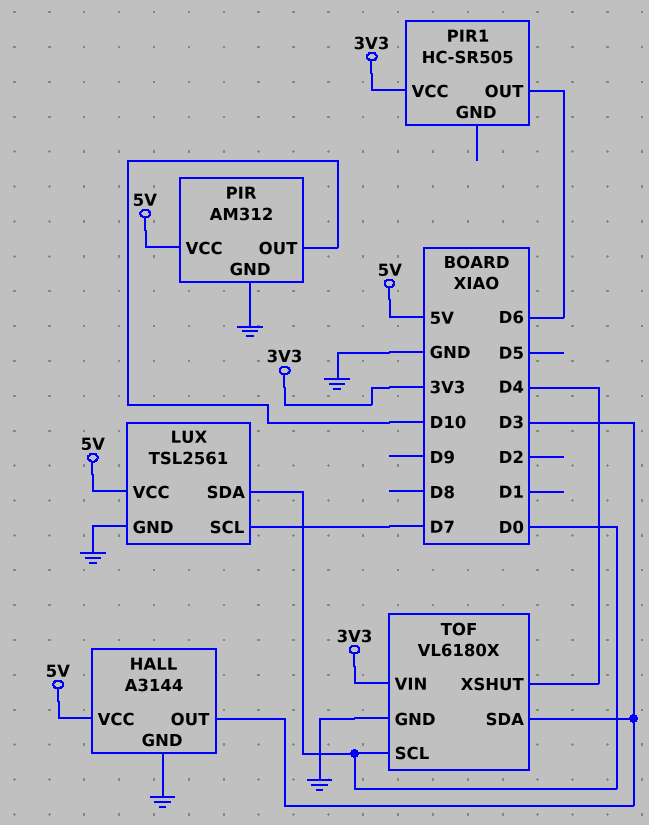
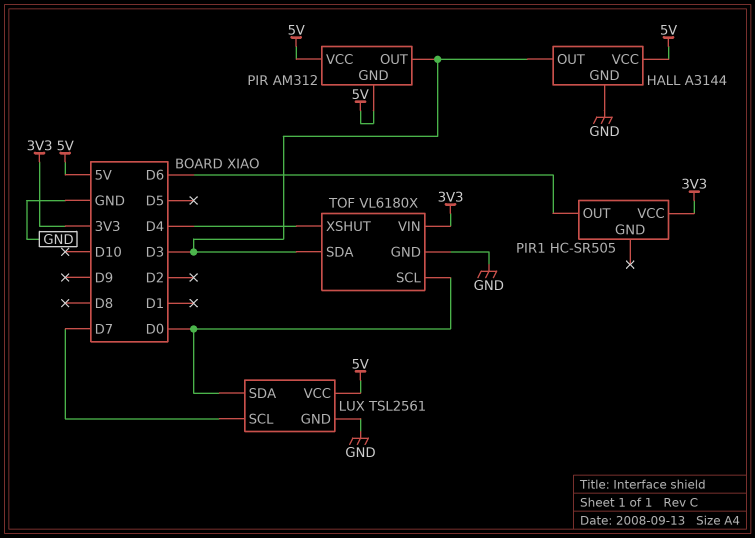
PIR pin GND: GND -> 5V
PIR pin OUT: D10 -> D3

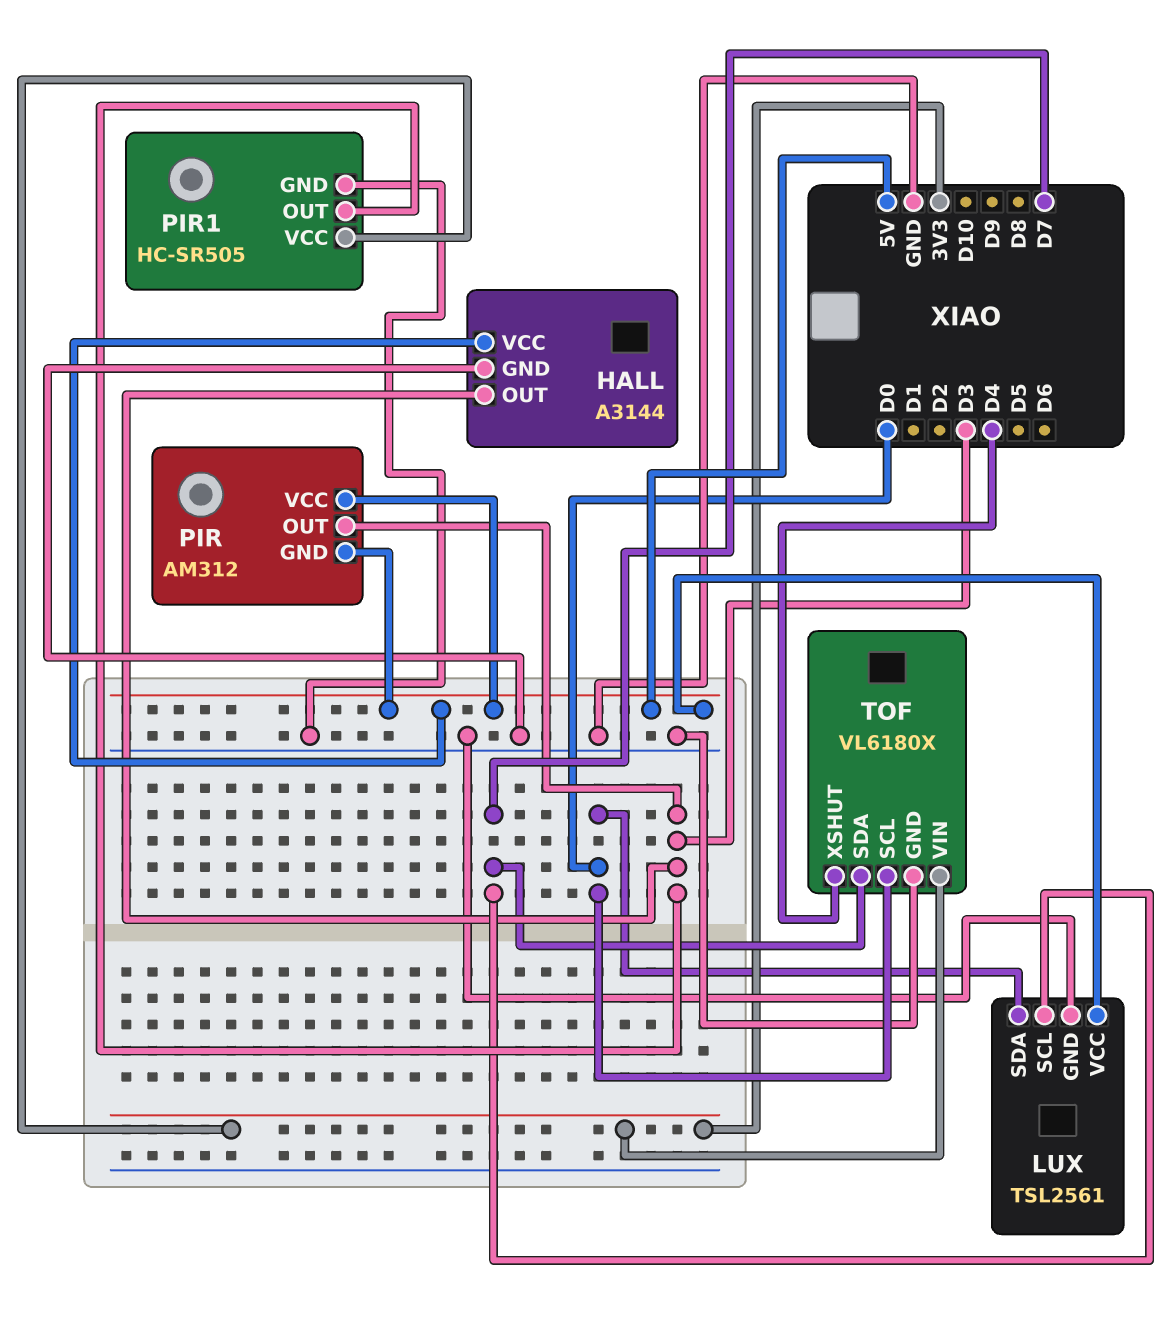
PIR1 pin GND: none -> GND
PIR1 pin OUT: D6 -> D3
TOF pin SDA: D3 -> D7

